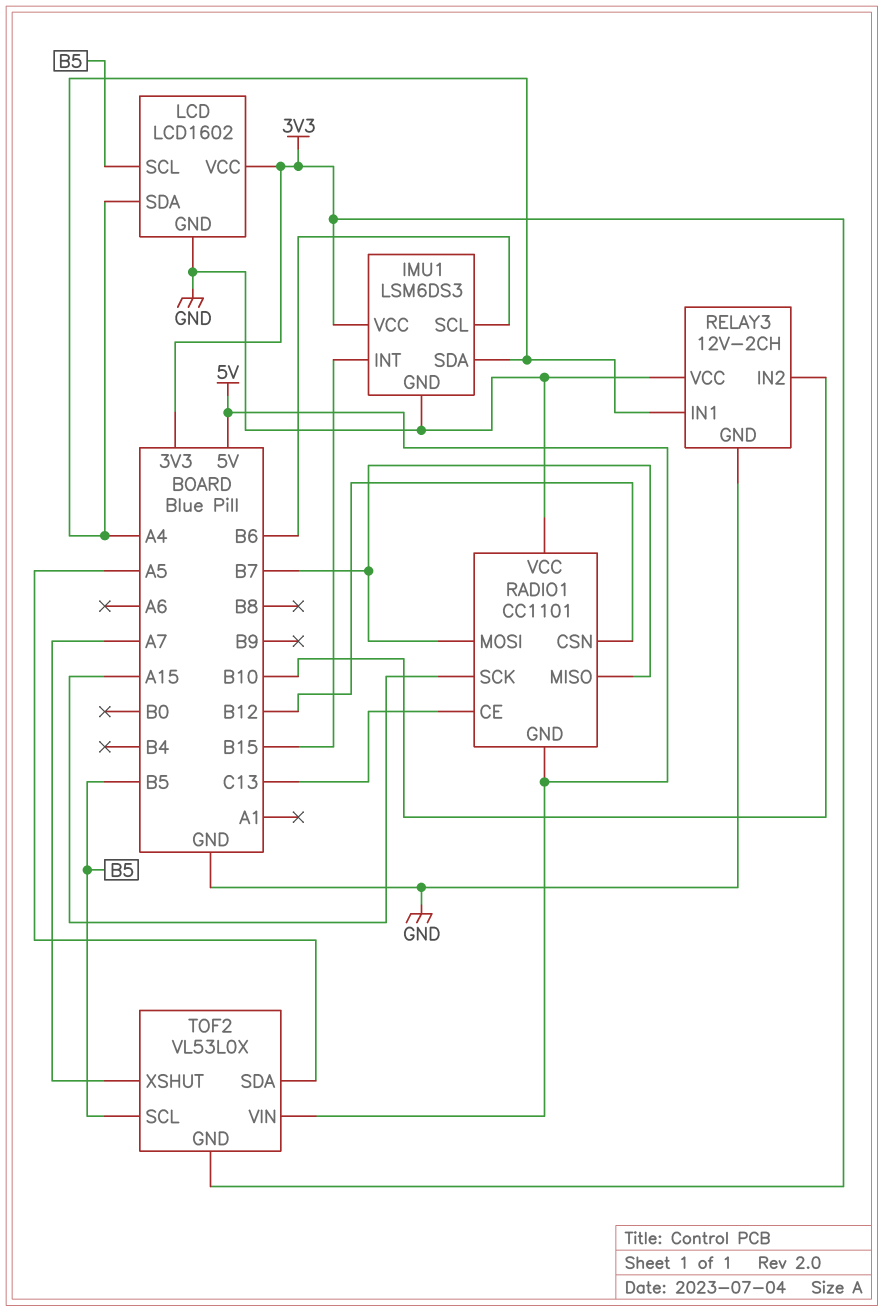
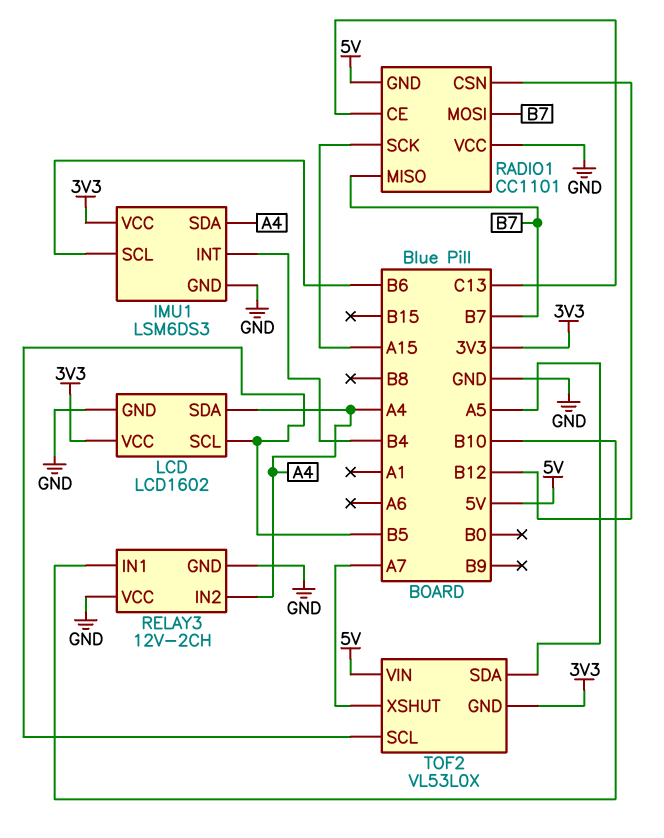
IMU1 pin INT: B15 -> B4
RELAY3 pin IN1: A4 -> B10
RELAY3 pin IN2: B10 -> A4

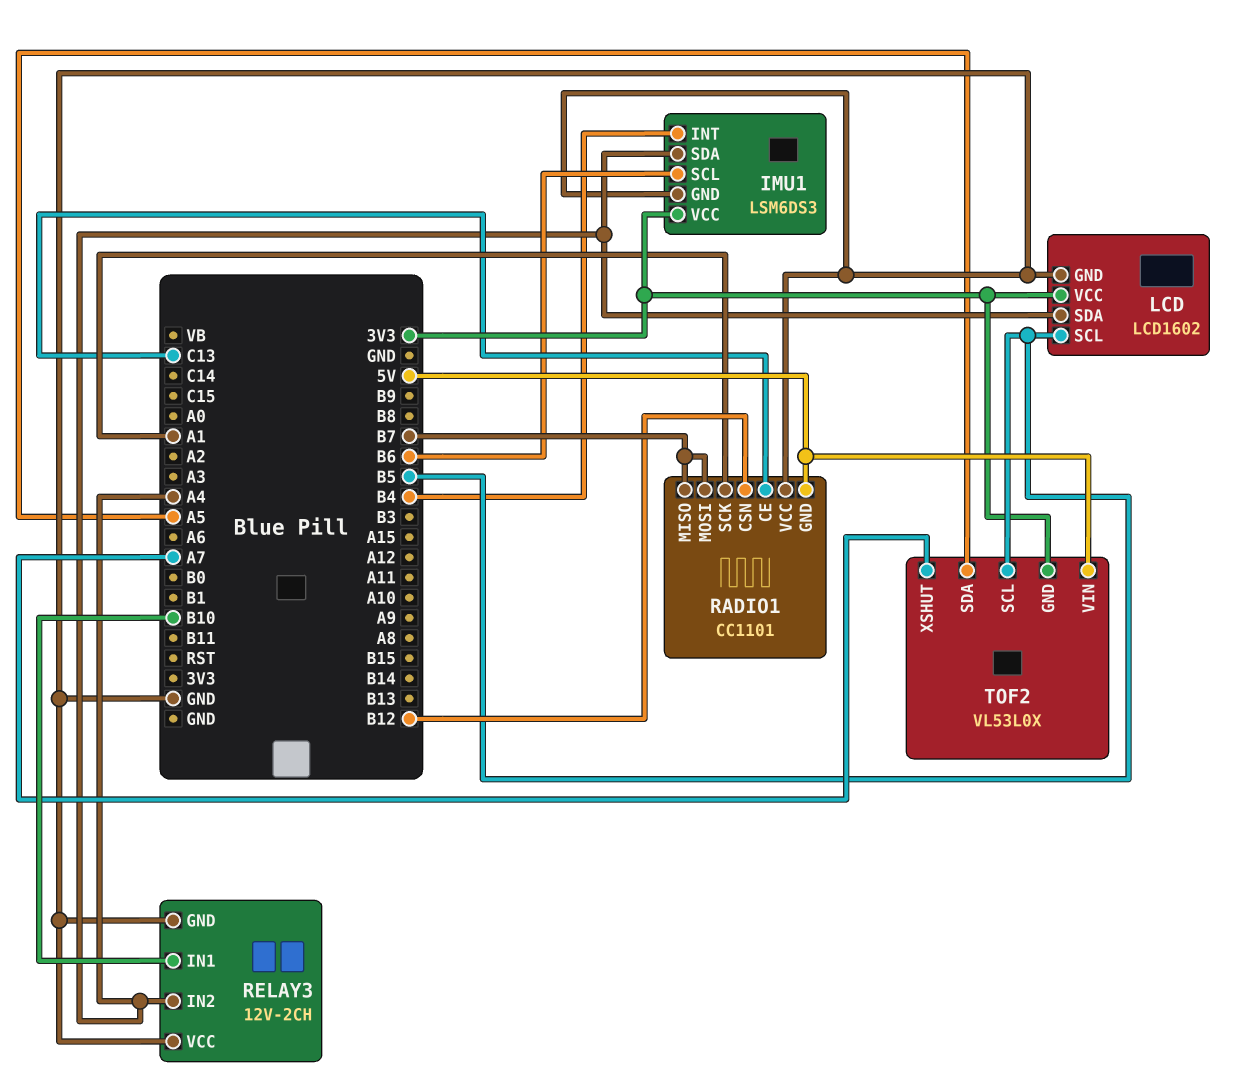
RADIO1 pin SCK: A15 -> A1

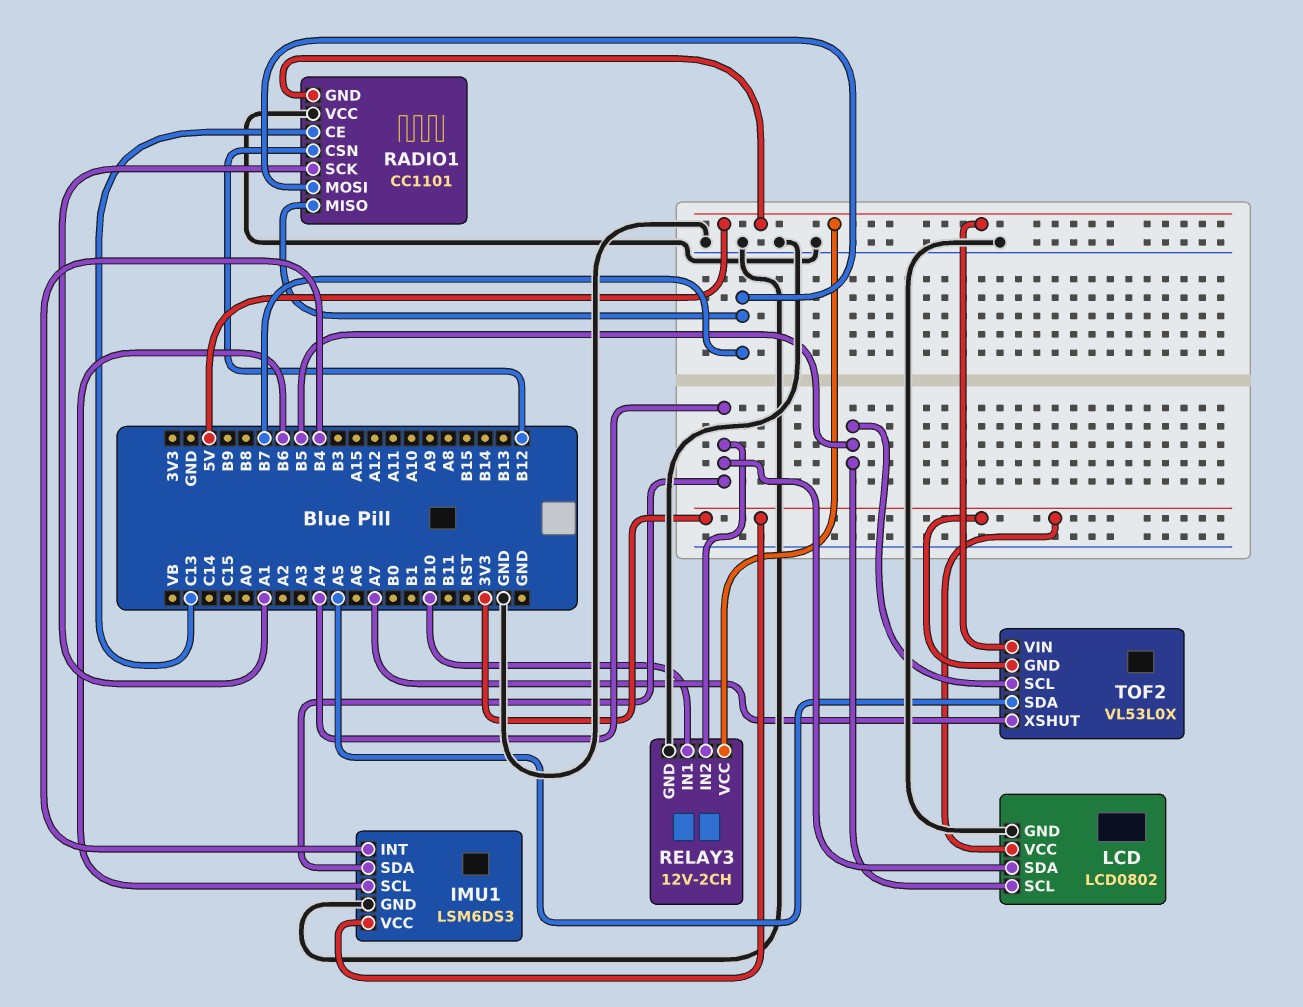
LCD: LCD1602 -> LCD0802
RELAY3 pin VCC: GND -> 5V

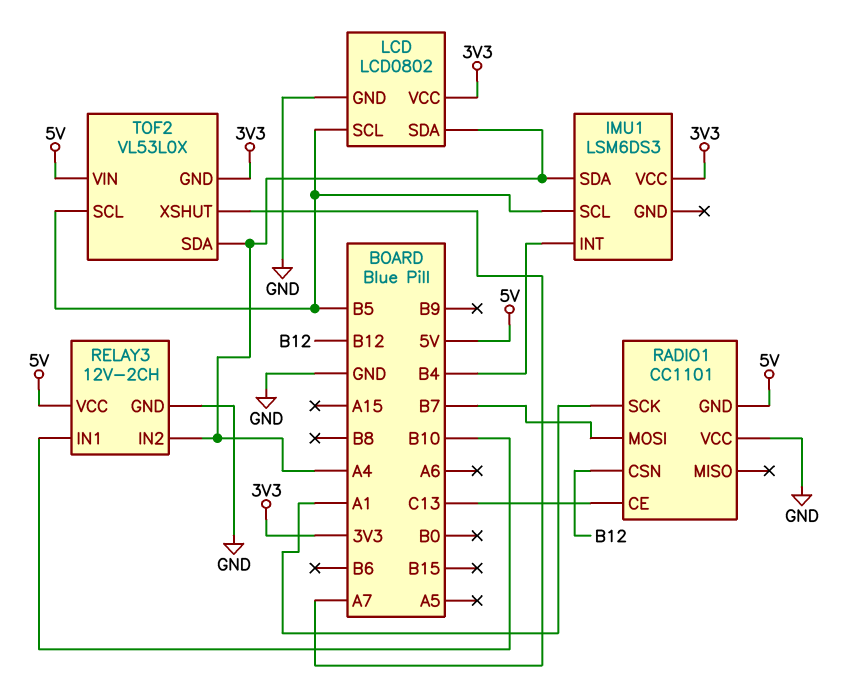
IMU1 pin GND: GND -> none
IMU1 pin SCL: B6 -> B5
RADIO1 pin MISO: B7 -> none
TOF2 pin SDA: A5 -> A4

